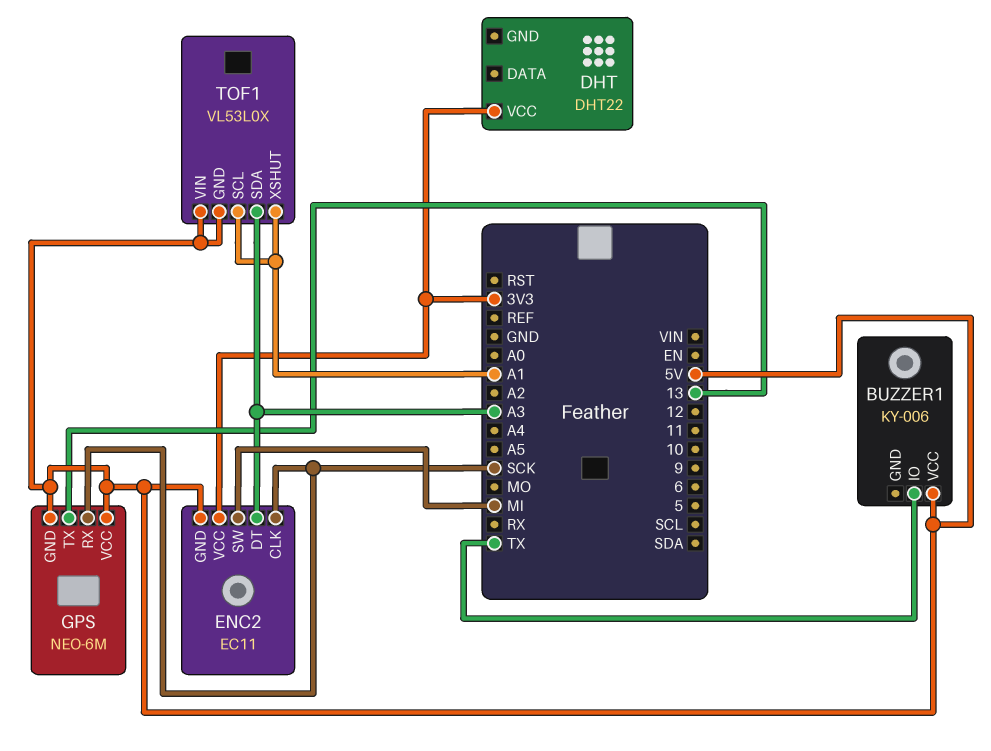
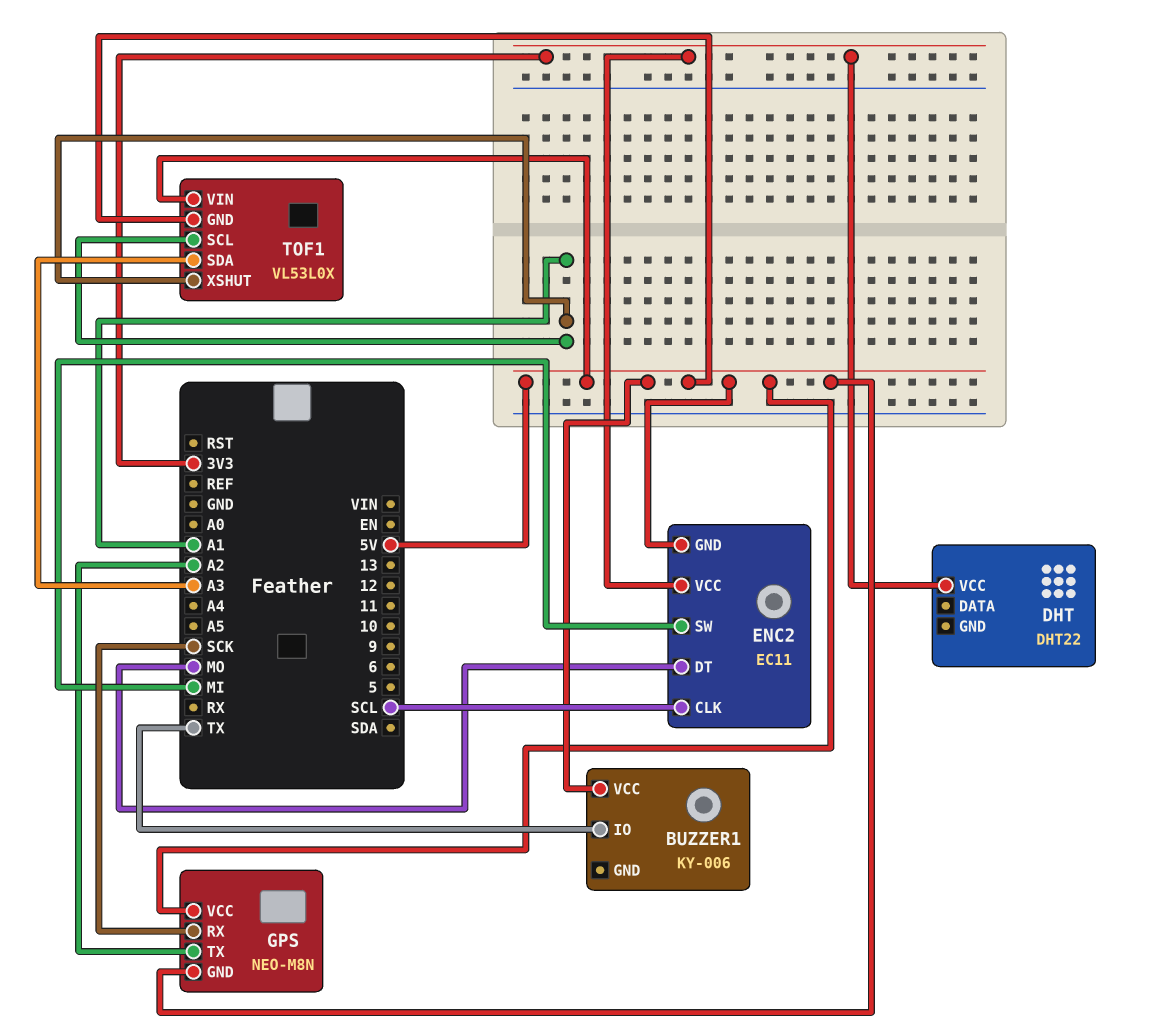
ENC2 pin CLK: SCK -> SCL
ENC2 pin DT: A3 -> MO
GPS: NEO-6M -> NEO-M8N
GPS pin TX: 13 -> A2

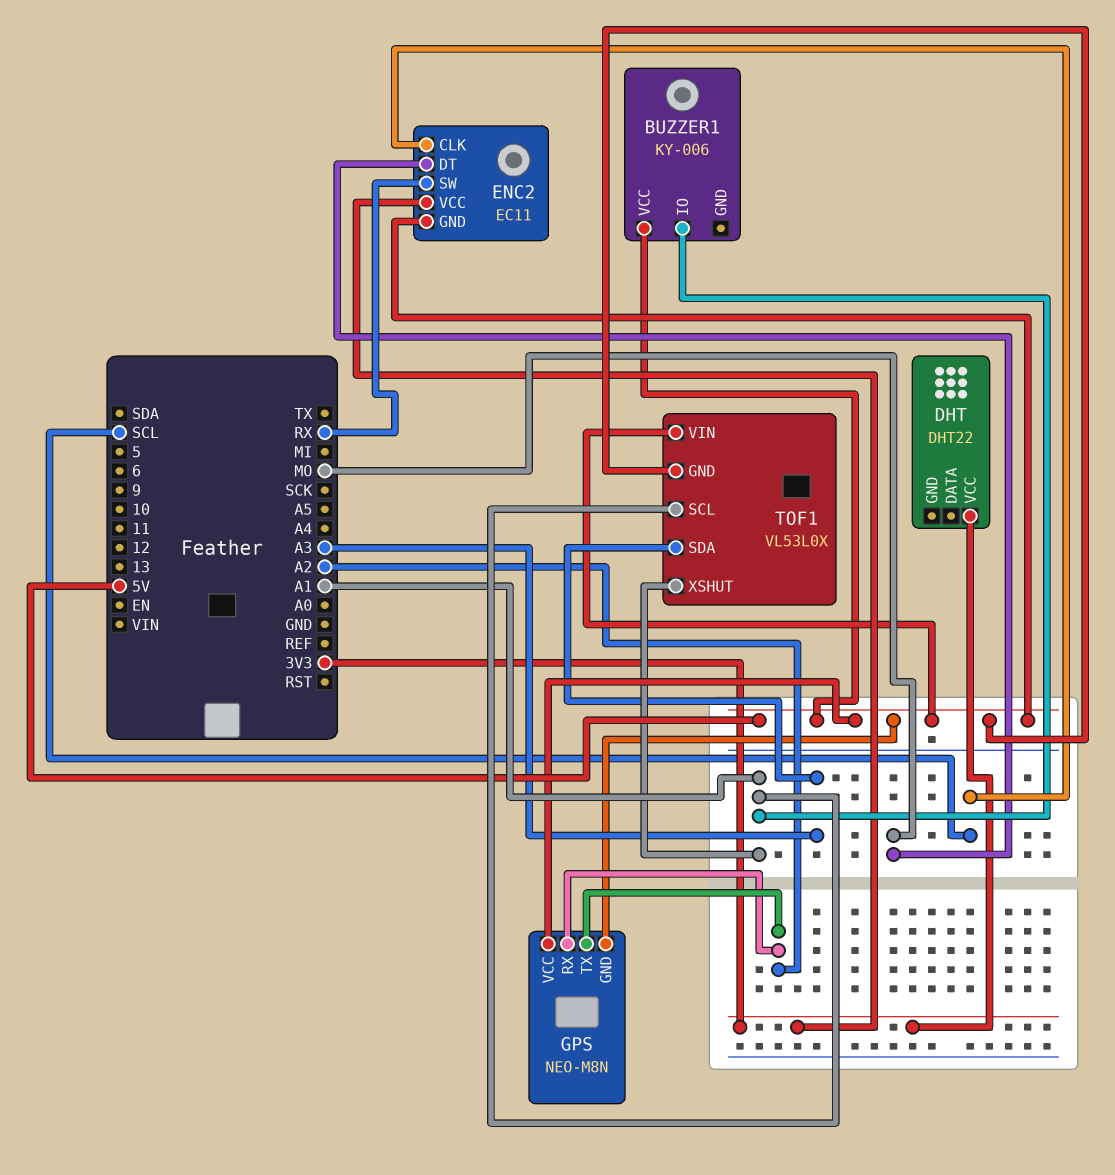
BUZZER1 pin IO: TX -> A1
ENC2 pin SW: MI -> RX
GPS pin RX: SCK -> A2

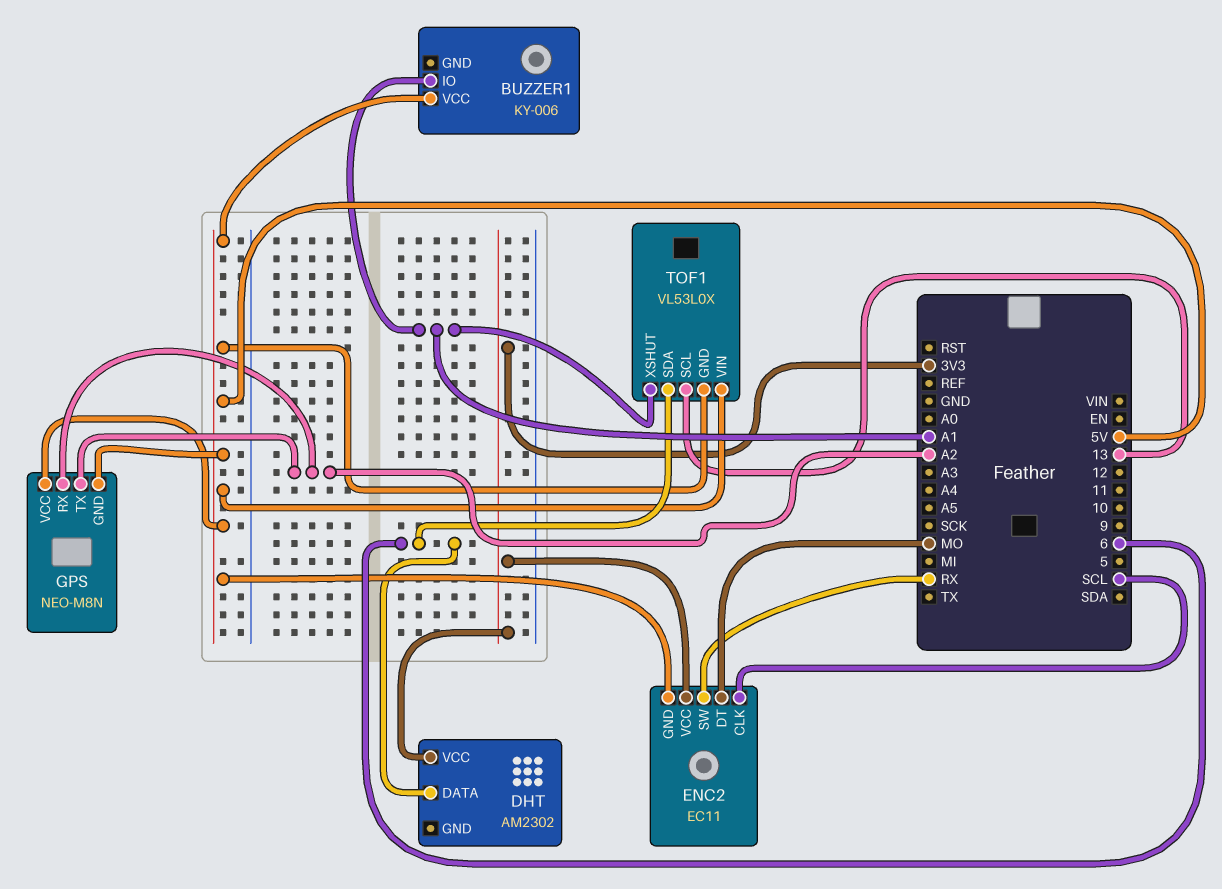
DHT: DHT22 -> AM2302
DHT pin DATA: none -> 6
TOF1 pin SCL: A1 -> 13
TOF1 pin SDA: A3 -> 6

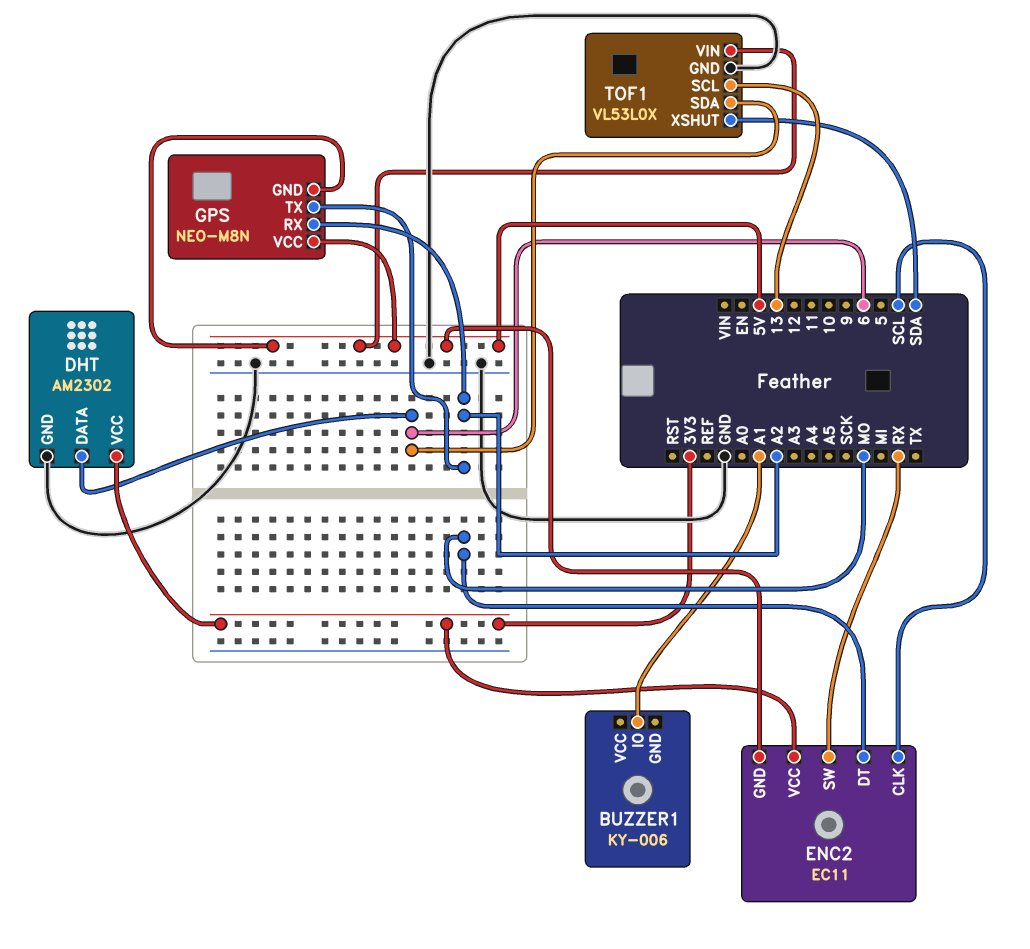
BUZZER1 pin VCC: 5V -> none
DHT pin GND: none -> GND
TOF1 pin GND: 5V -> GND
TOF1 pin XSHUT: A1 -> SDA

